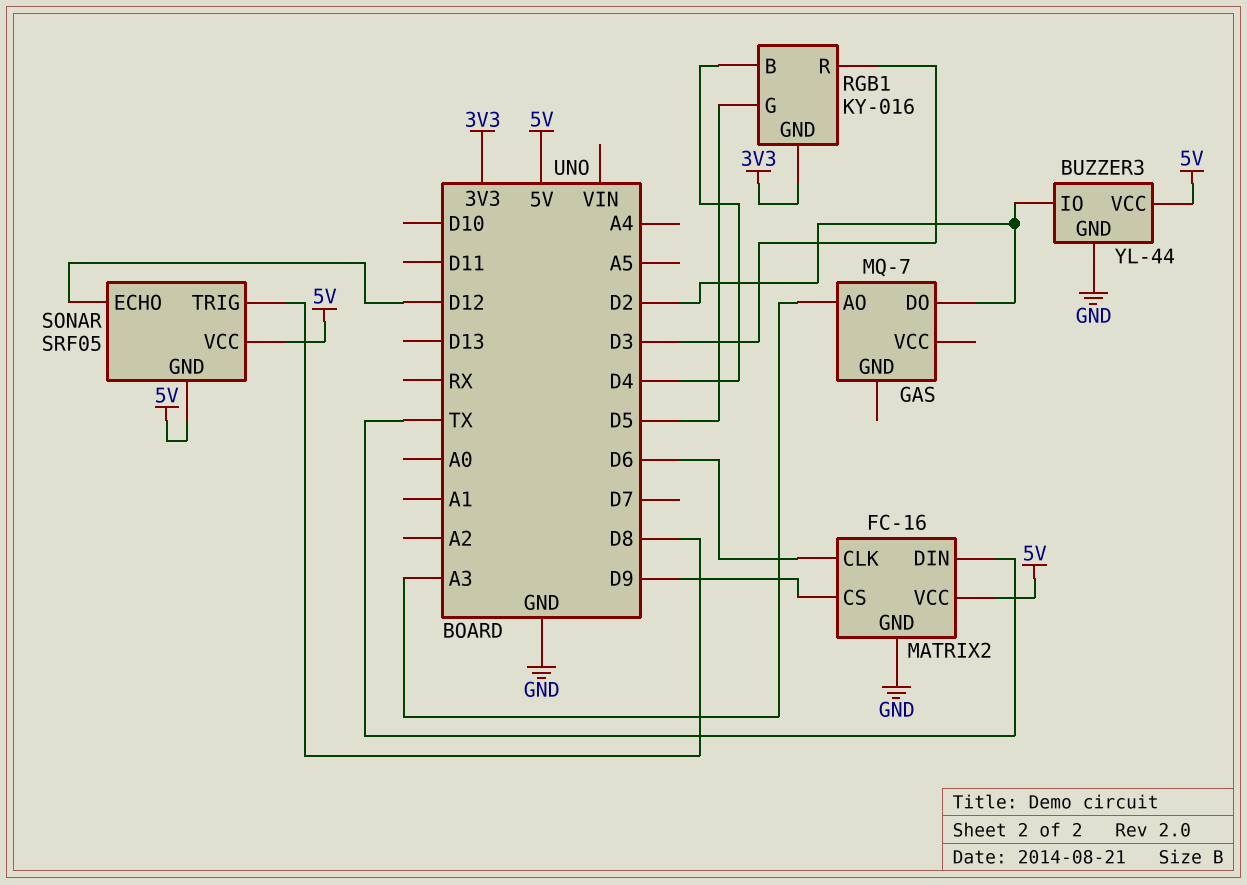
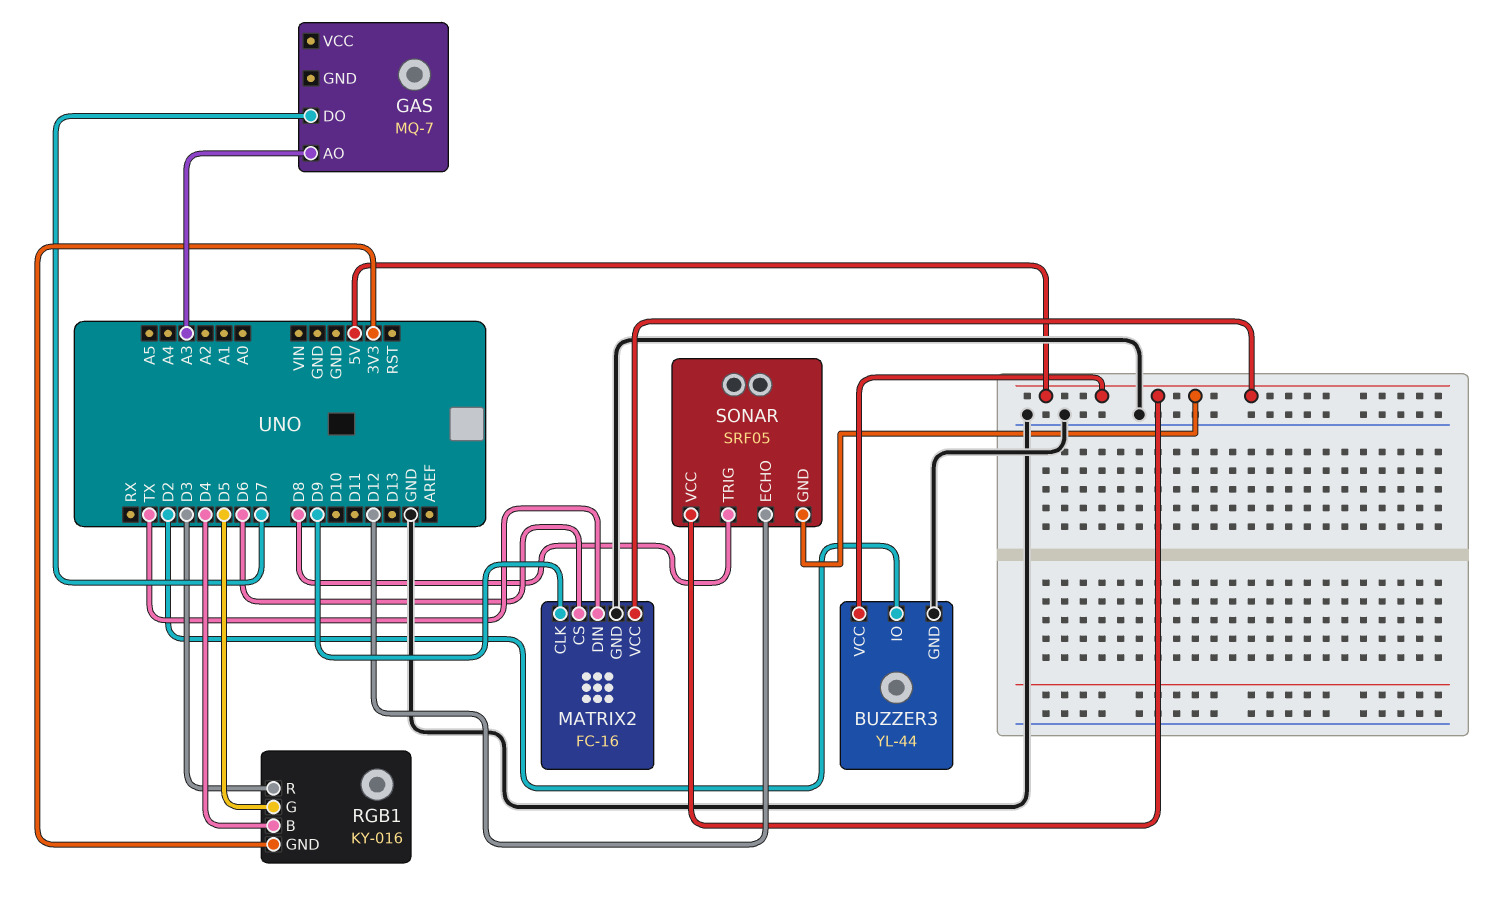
GAS pin DO: D2 -> D7
MATRIX2 pin CLK: D6 -> D9
MATRIX2 pin CS: D9 -> D6

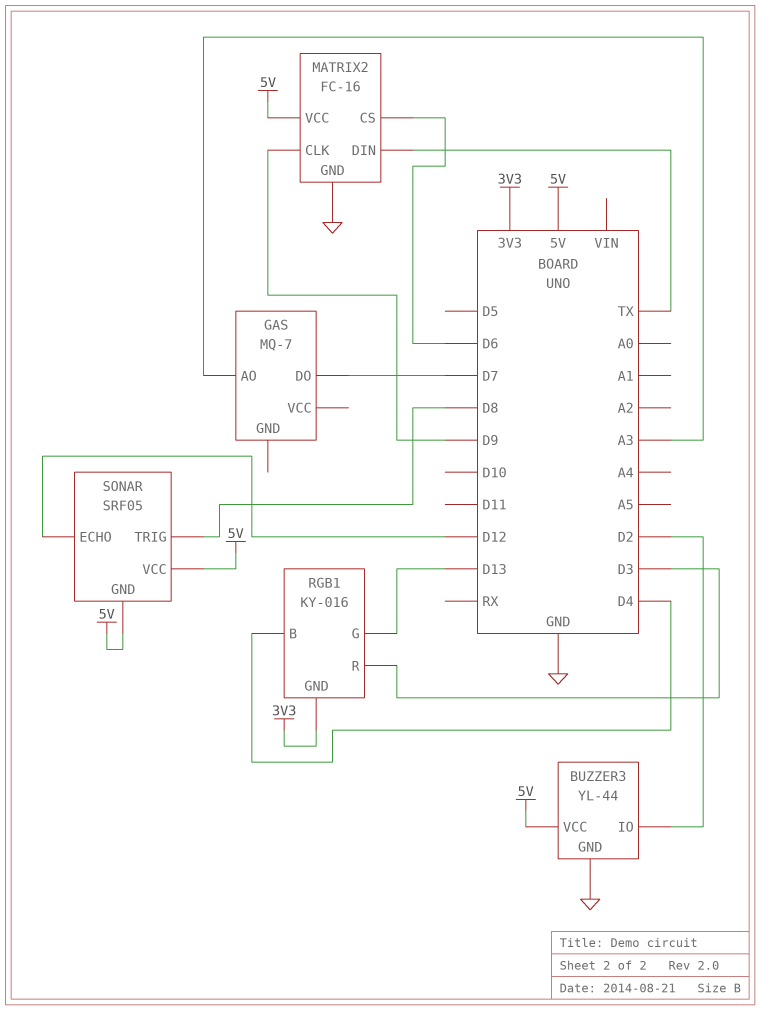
RGB1 pin G: D5 -> D13

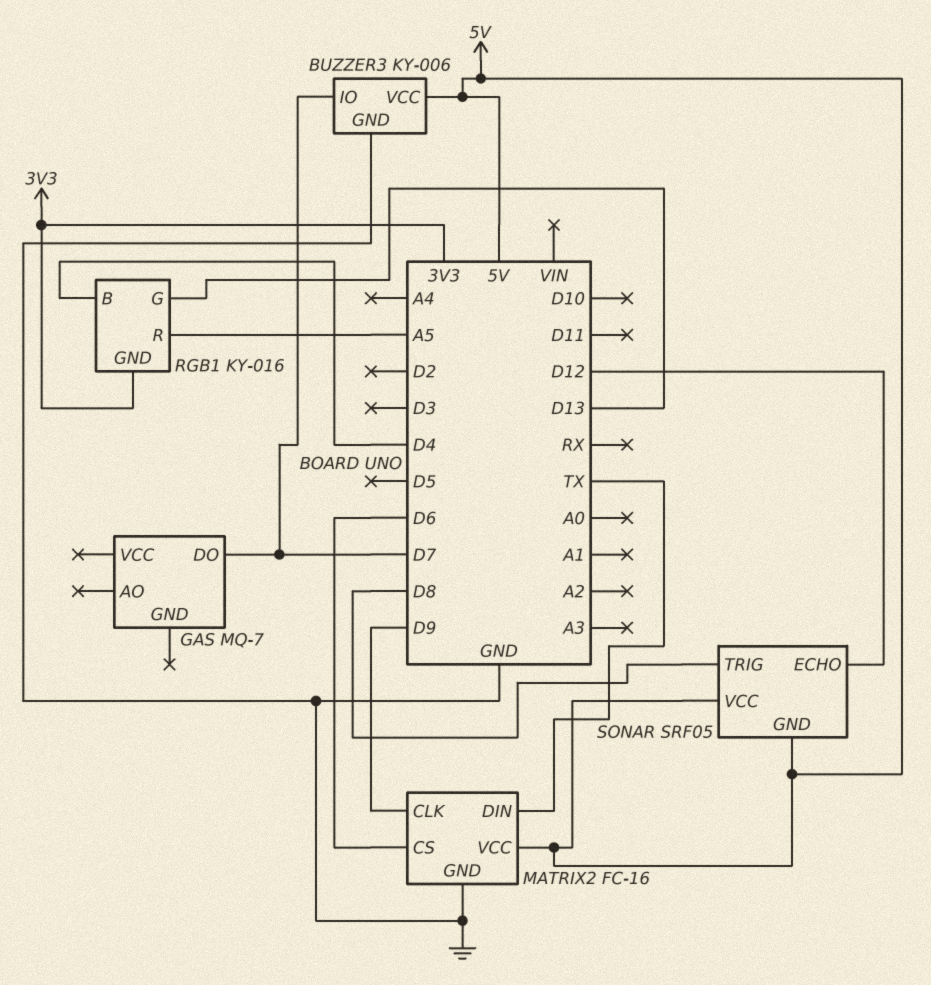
BUZZER3: YL-44 -> KY-006
BUZZER3 pin IO: D2 -> D7
GAS pin AO: A3 -> none
RGB1 pin R: D3 -> A5

